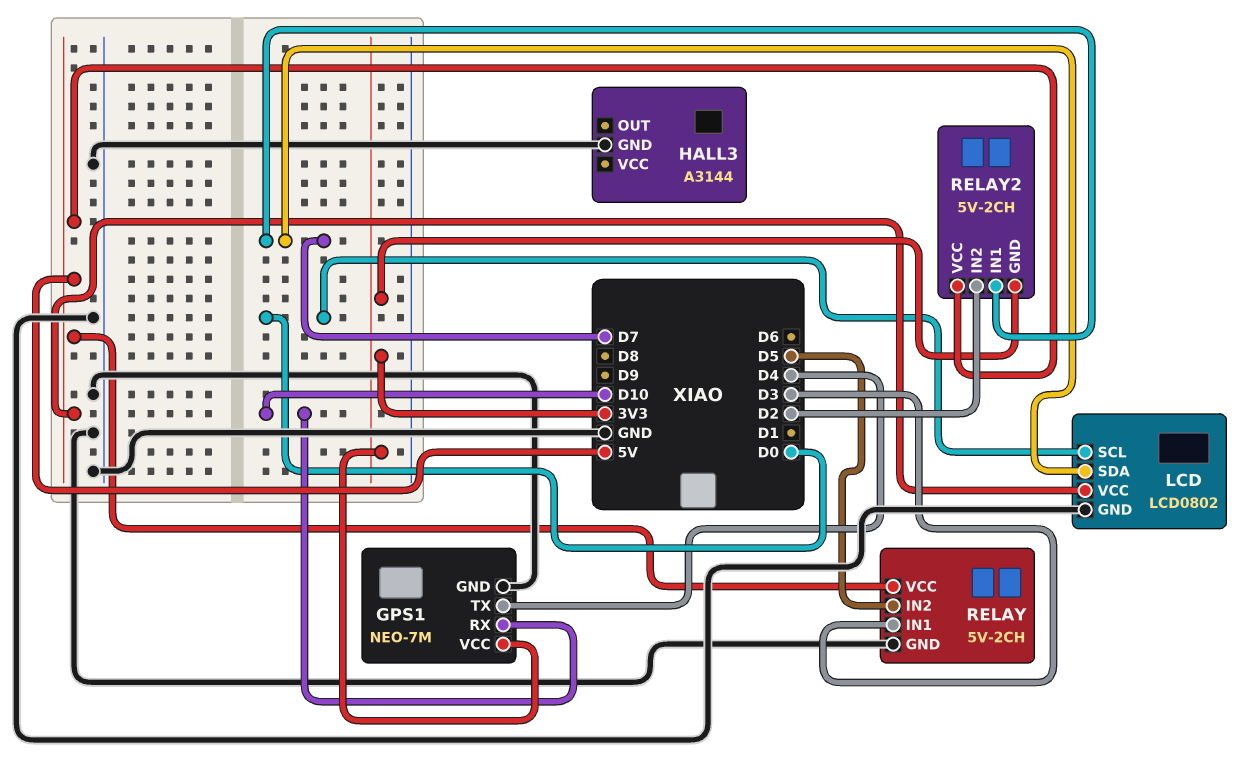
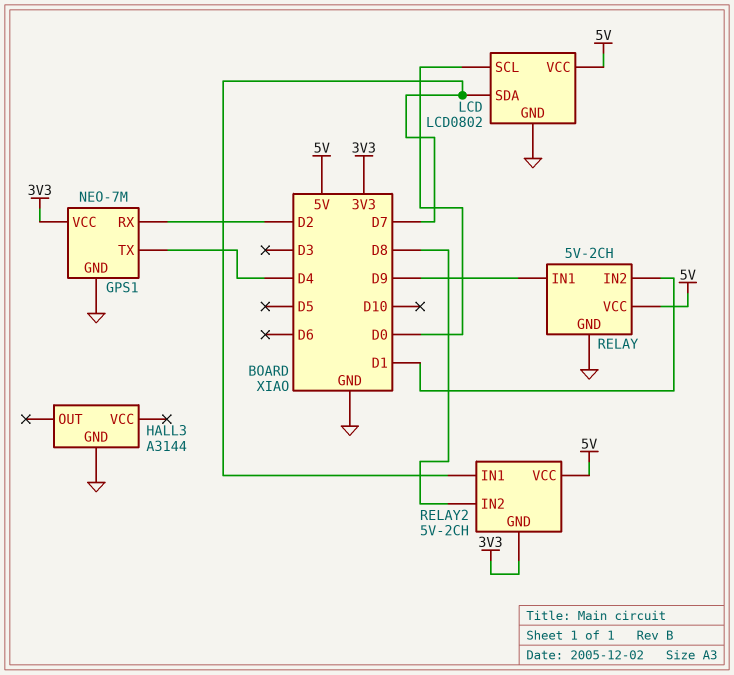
GPS1 pin RX: D10 -> D2
RELAY pin IN1: D3 -> D9
RELAY pin IN2: D5 -> D1
RELAY2 pin IN2: D2 -> D8

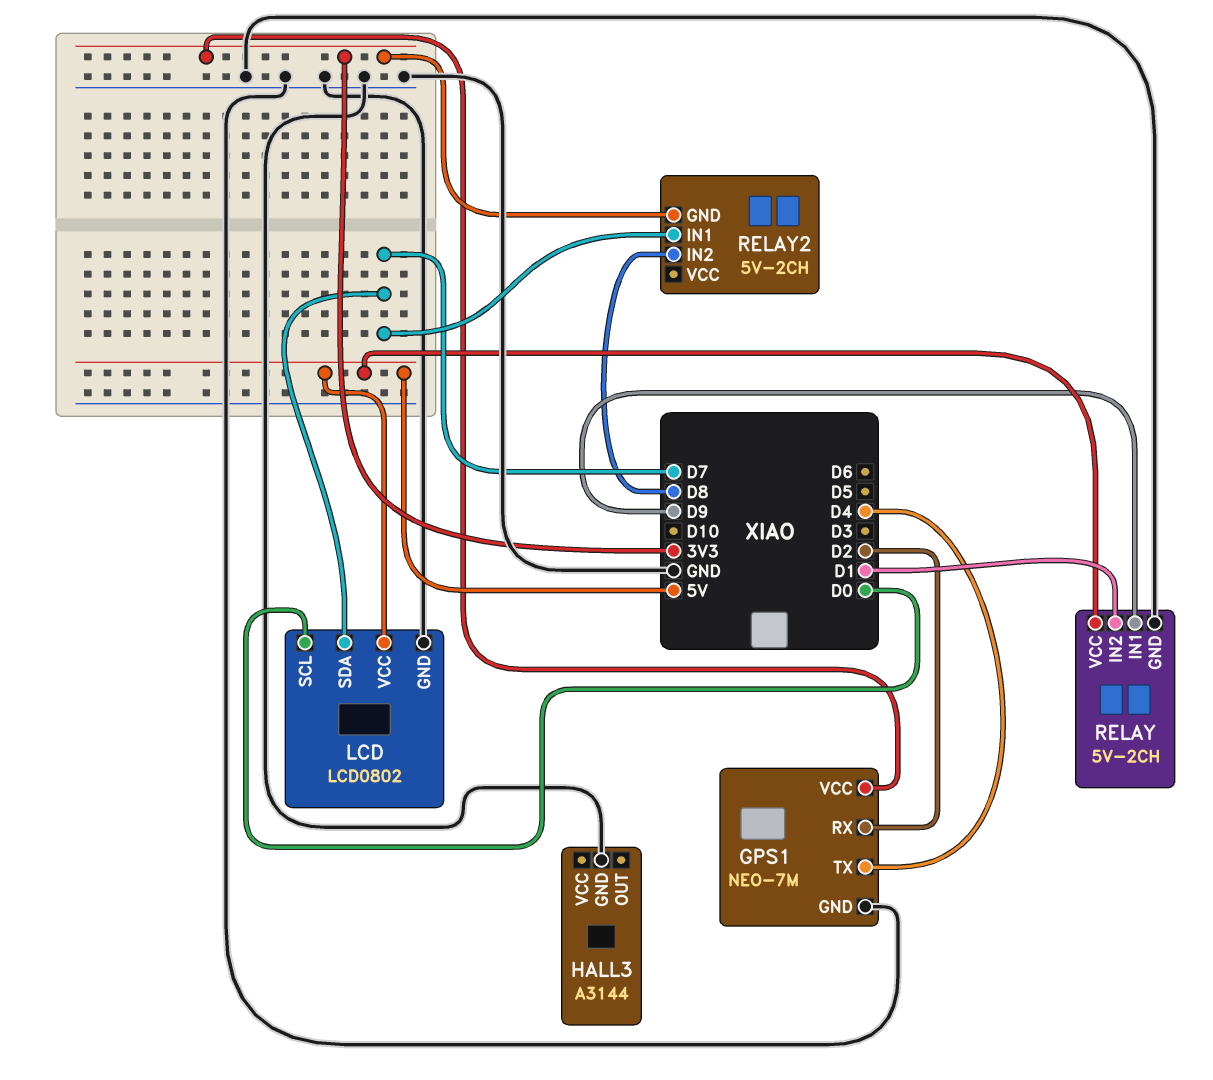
RELAY2 pin VCC: 5V -> none

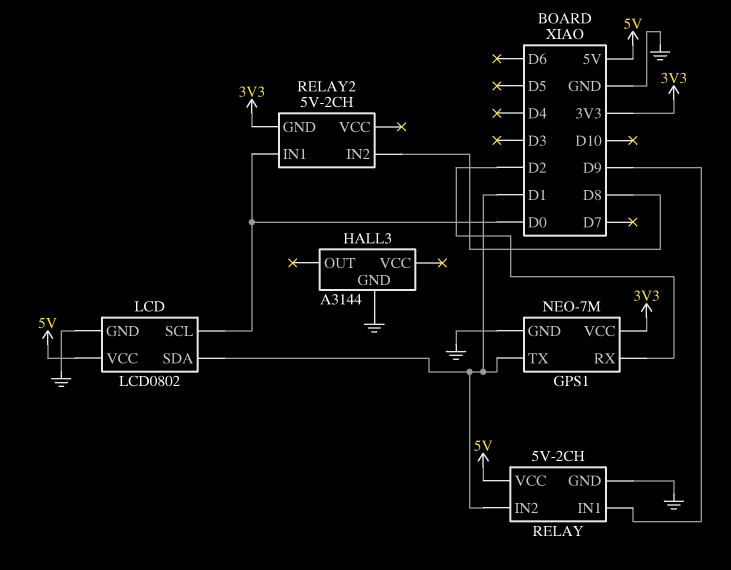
GPS1 pin TX: D4 -> D1
LCD pin SDA: D7 -> D1
RELAY2 pin IN1: D7 -> D0

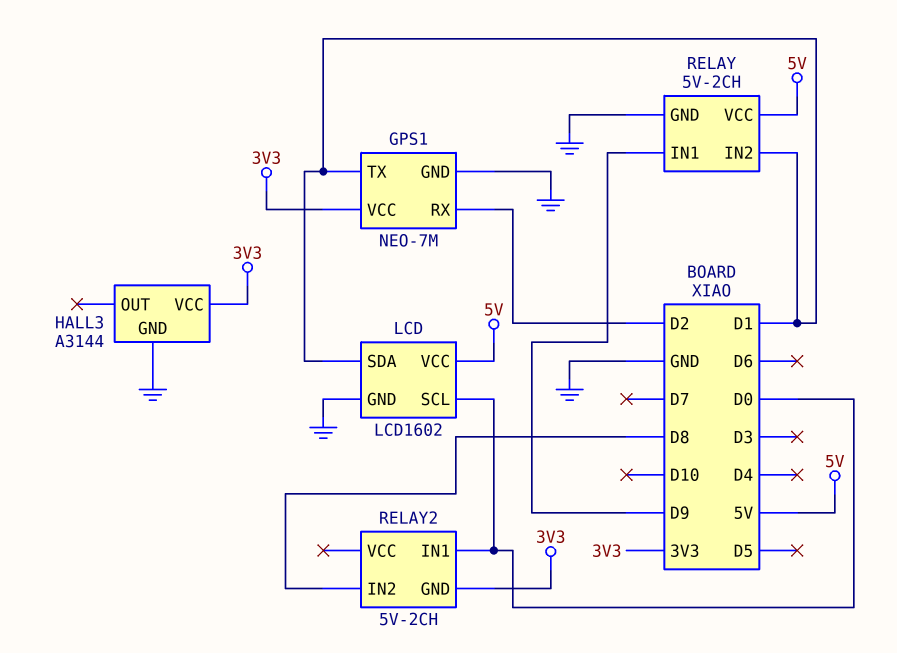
HALL3 pin VCC: none -> 3V3
LCD: LCD0802 -> LCD1602

